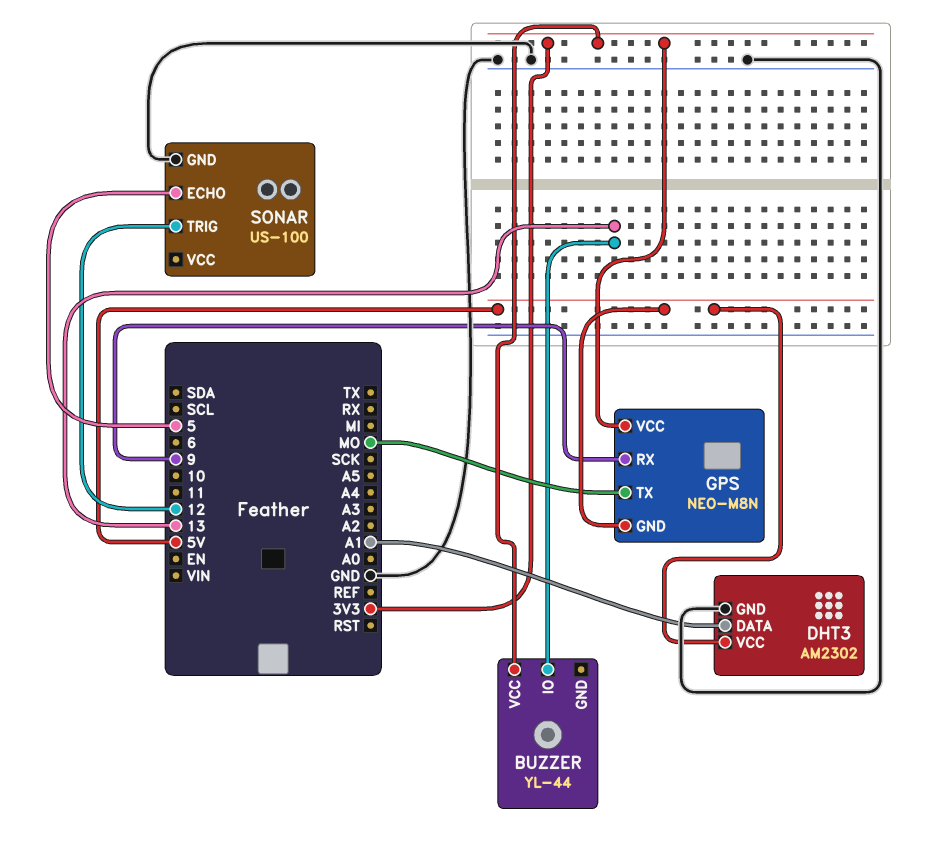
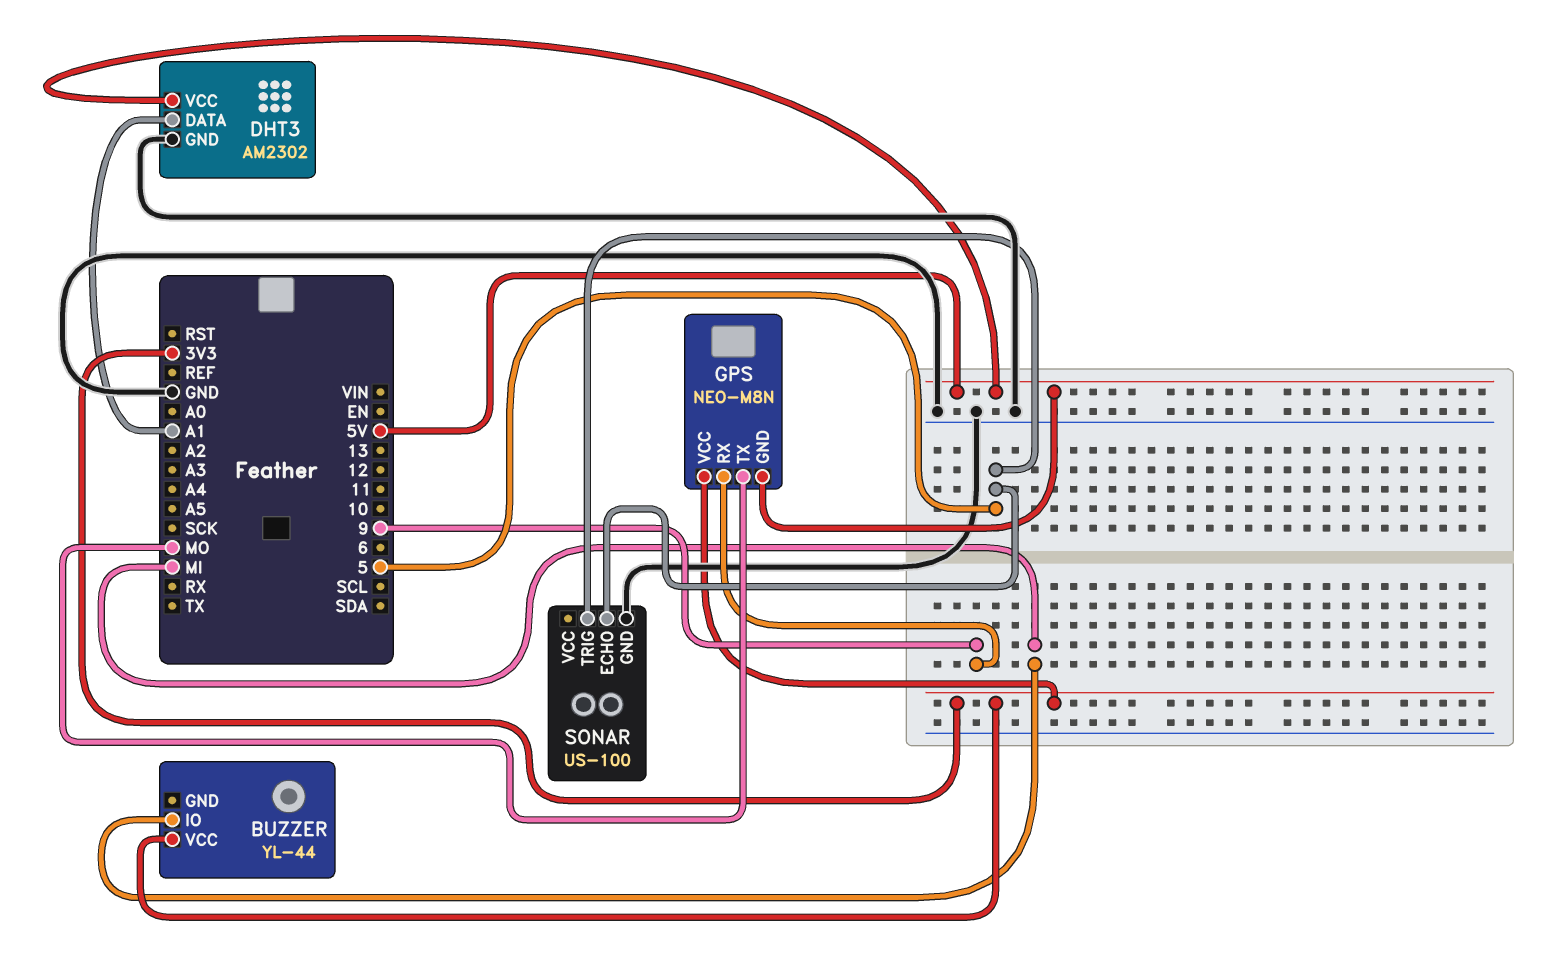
BUZZER pin IO: 13 -> MI
SONAR pin TRIG: 12 -> 5

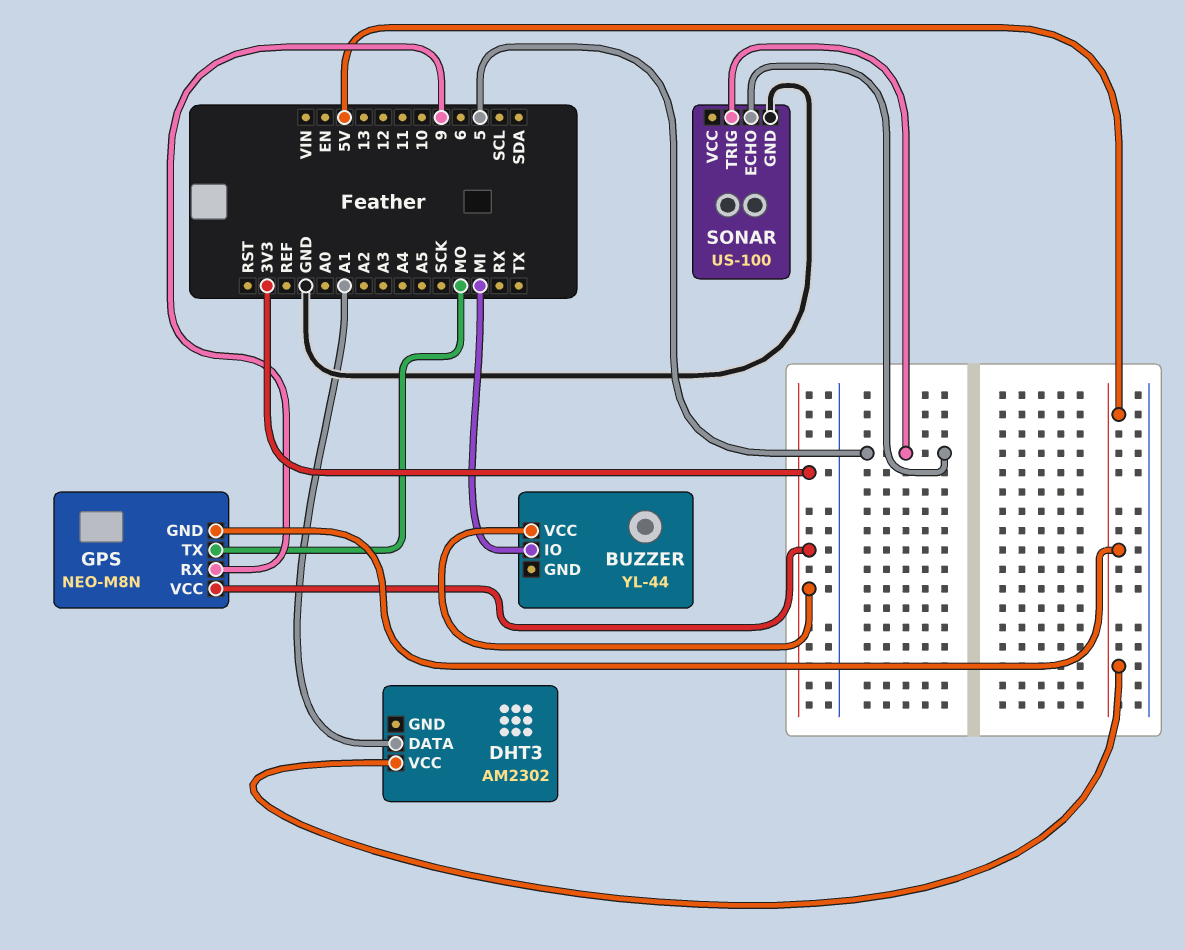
DHT3 pin GND: GND -> none

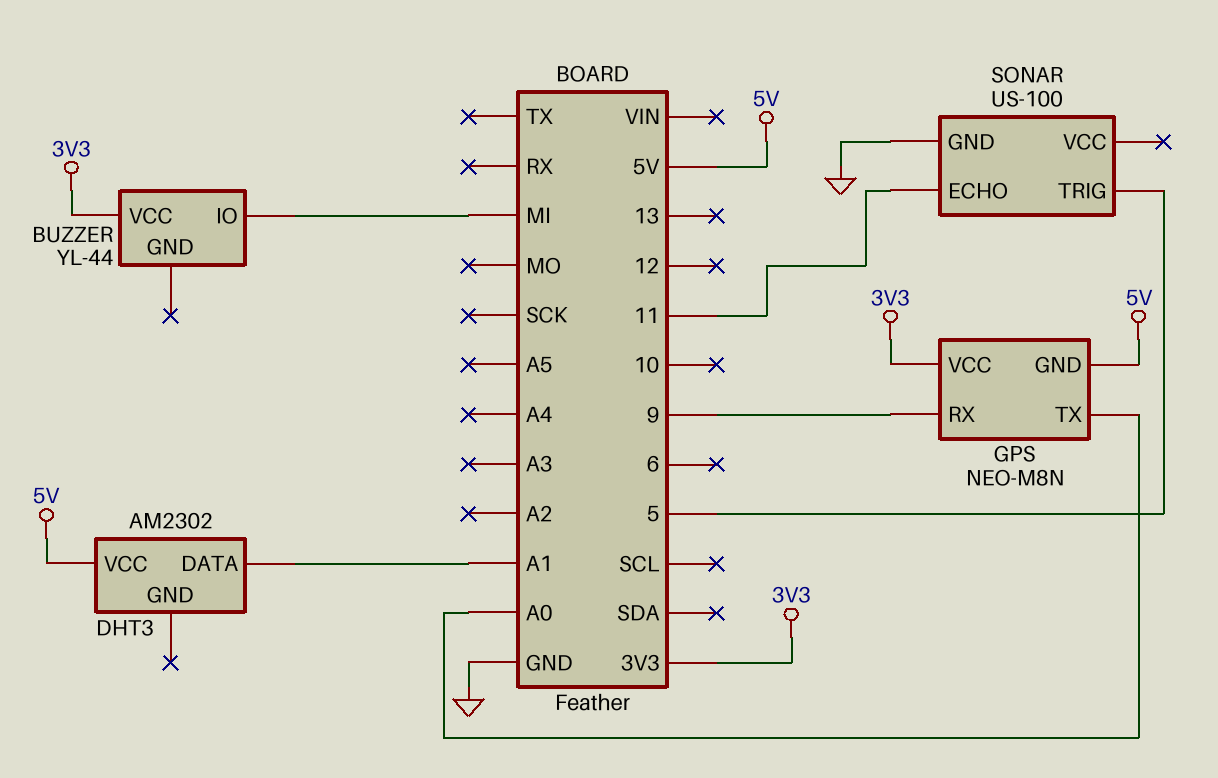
GPS pin TX: MO -> A0
SONAR pin ECHO: 5 -> 11

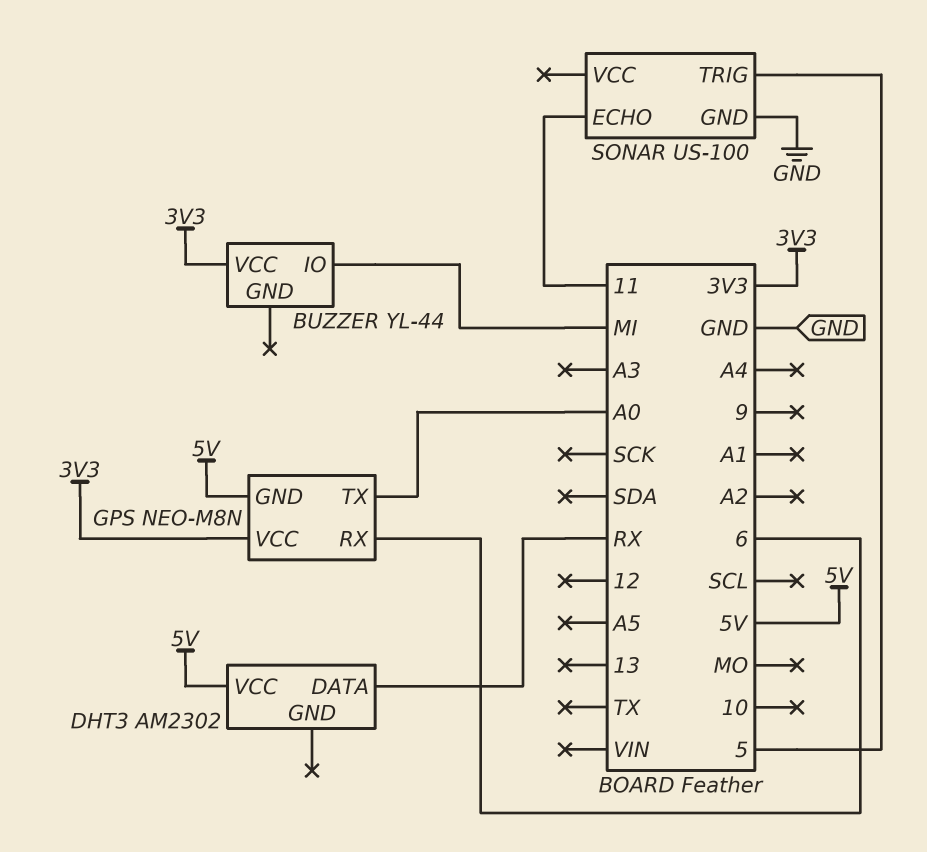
DHT3 pin DATA: A1 -> RX
GPS pin RX: 9 -> 6

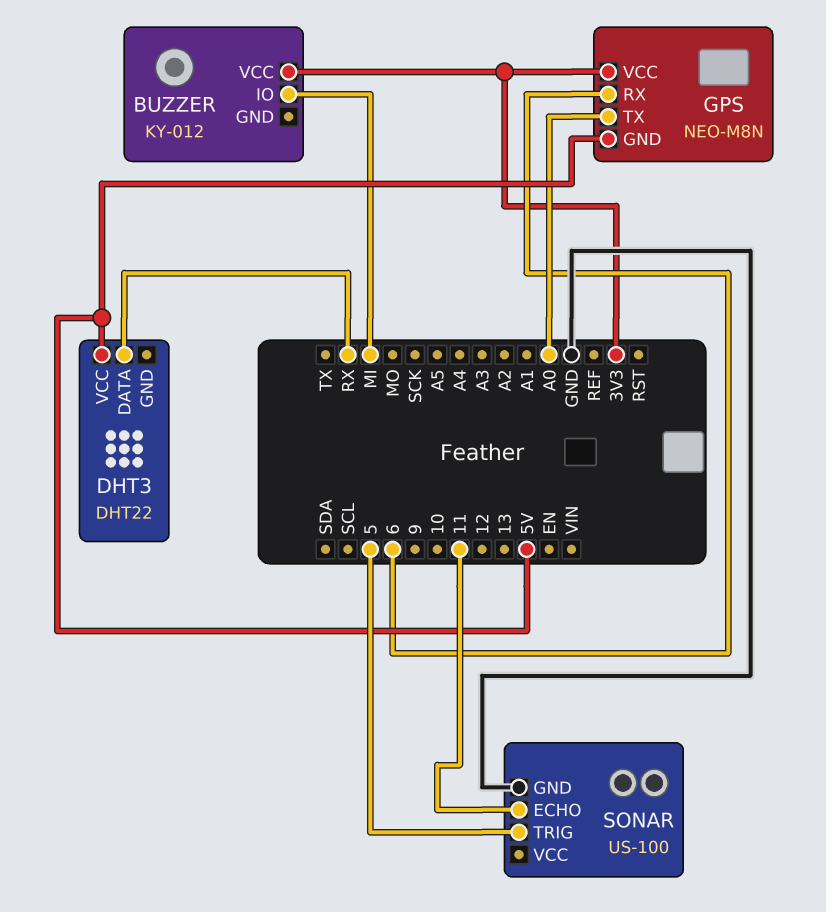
BUZZER: YL-44 -> KY-012
DHT3: AM2302 -> DHT22

